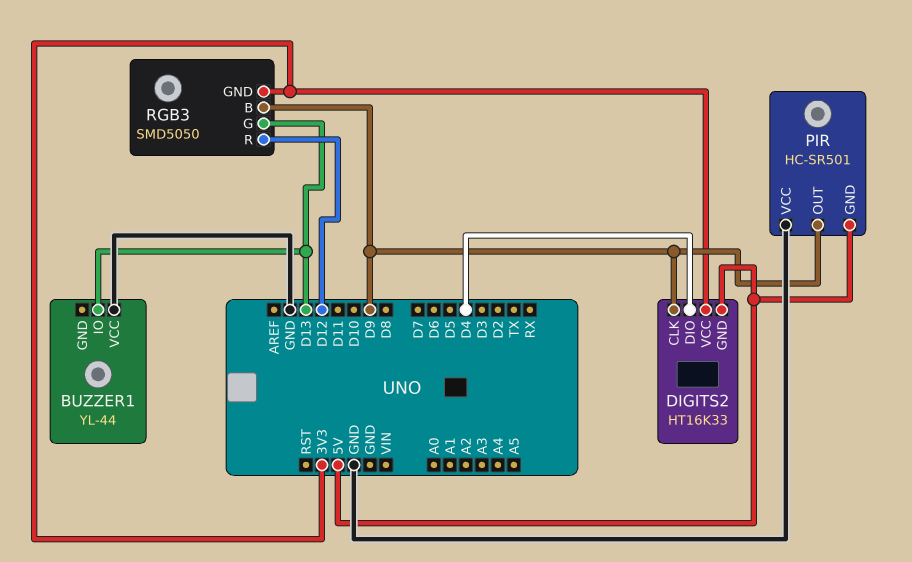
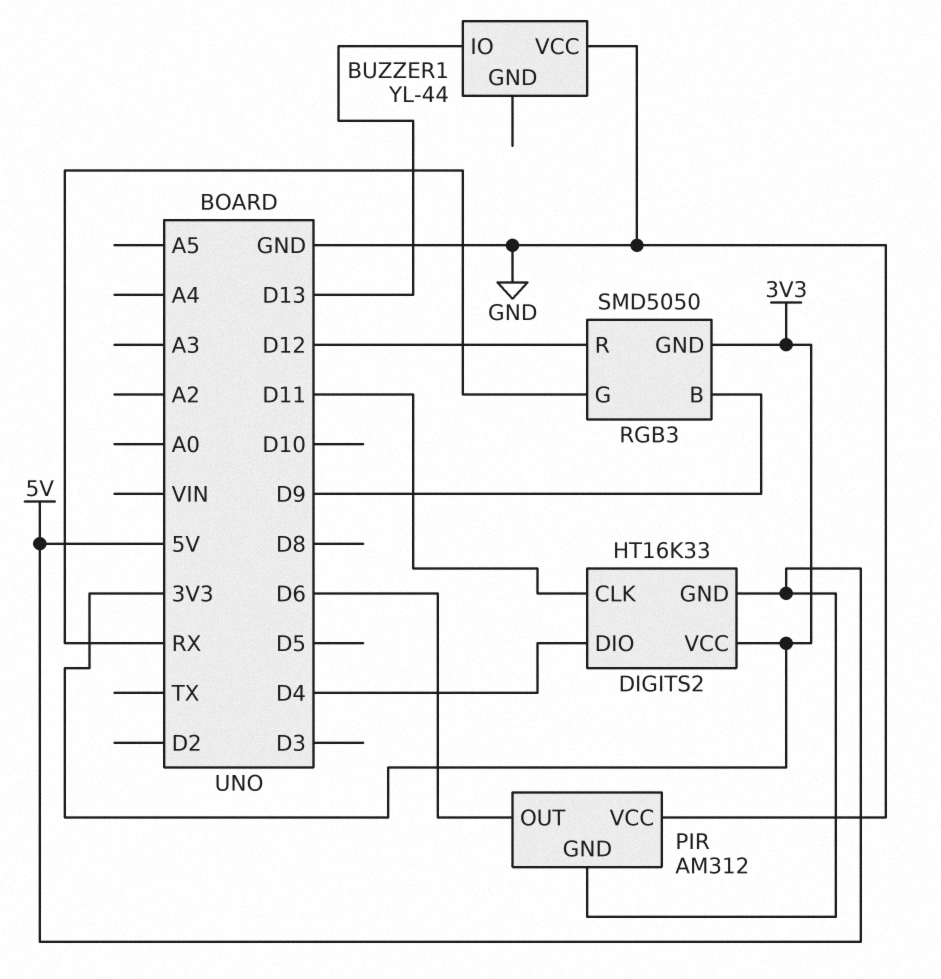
DIGITS2 pin CLK: D9 -> D11
PIR: HC-SR501 -> AM312
PIR pin OUT: D9 -> D6
RGB3 pin G: D13 -> RX

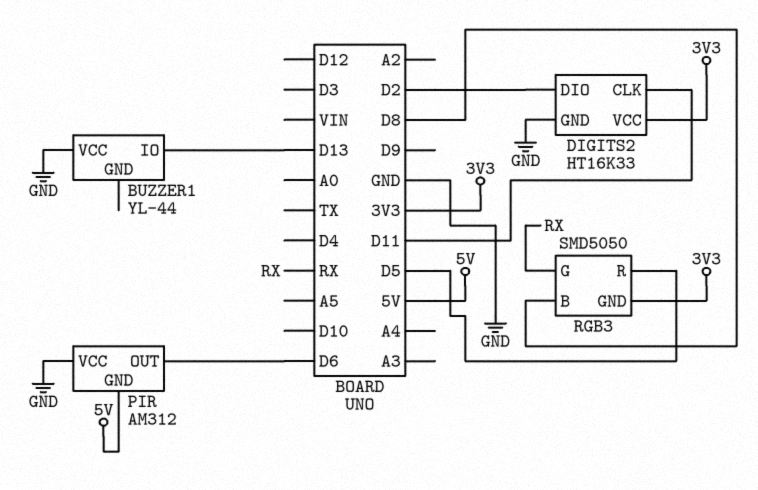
DIGITS2 pin DIO: D4 -> D2
DIGITS2 pin GND: 5V -> GND
RGB3 pin B: D9 -> D8
RGB3 pin R: D12 -> D5

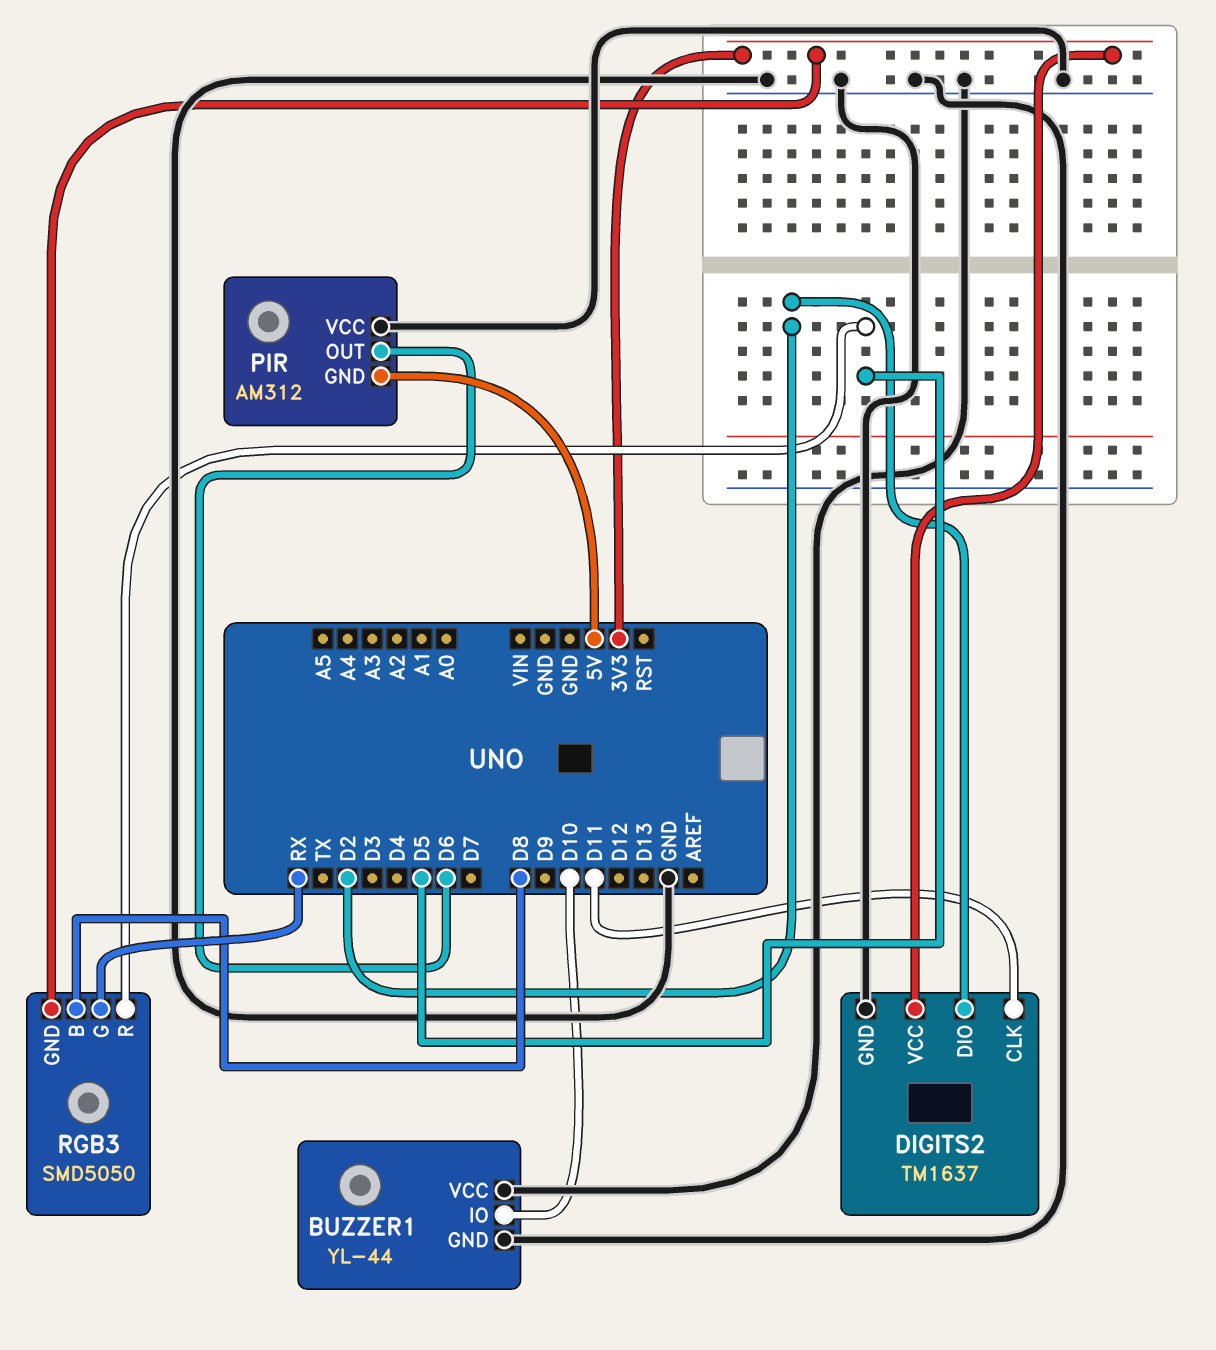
BUZZER1 pin GND: none -> GND
BUZZER1 pin IO: D13 -> D10
DIGITS2: HT16K33 -> TM1637

